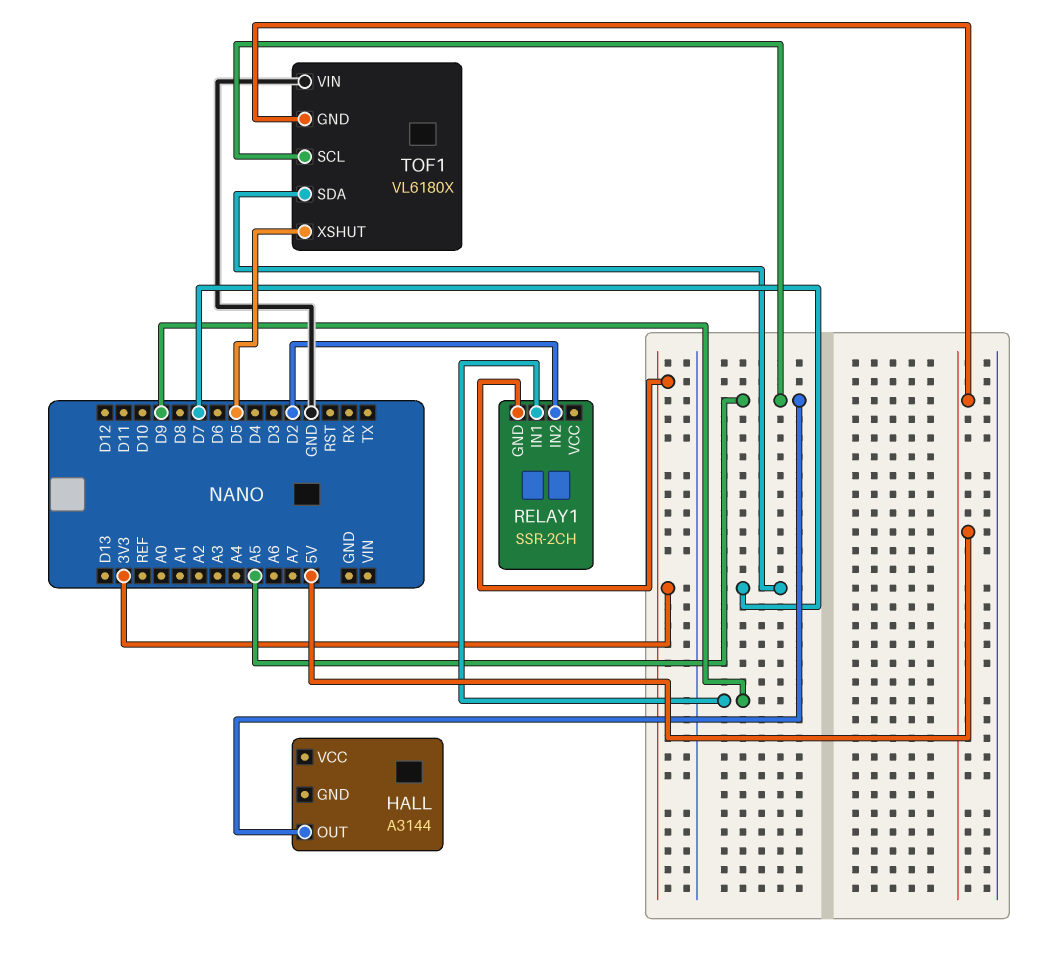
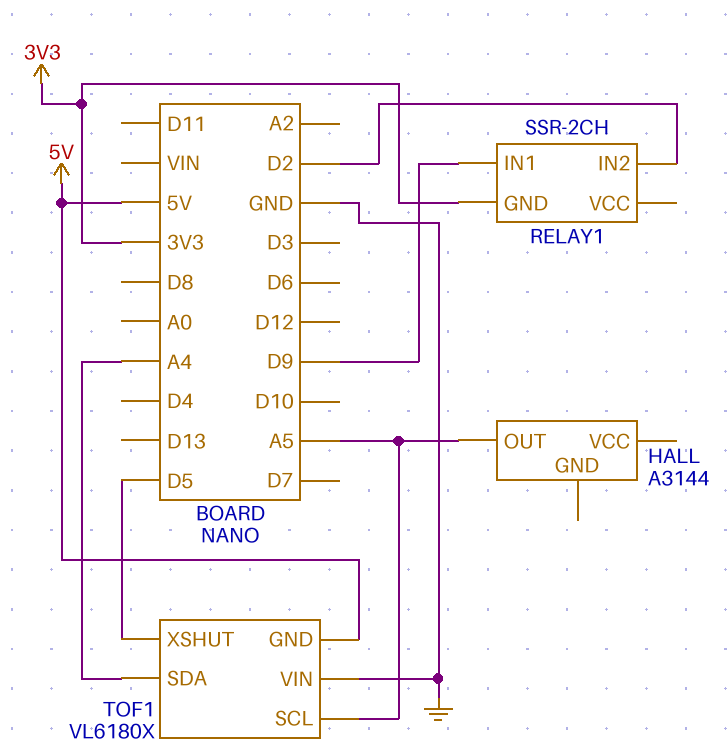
TOF1 pin SDA: D7 -> A4

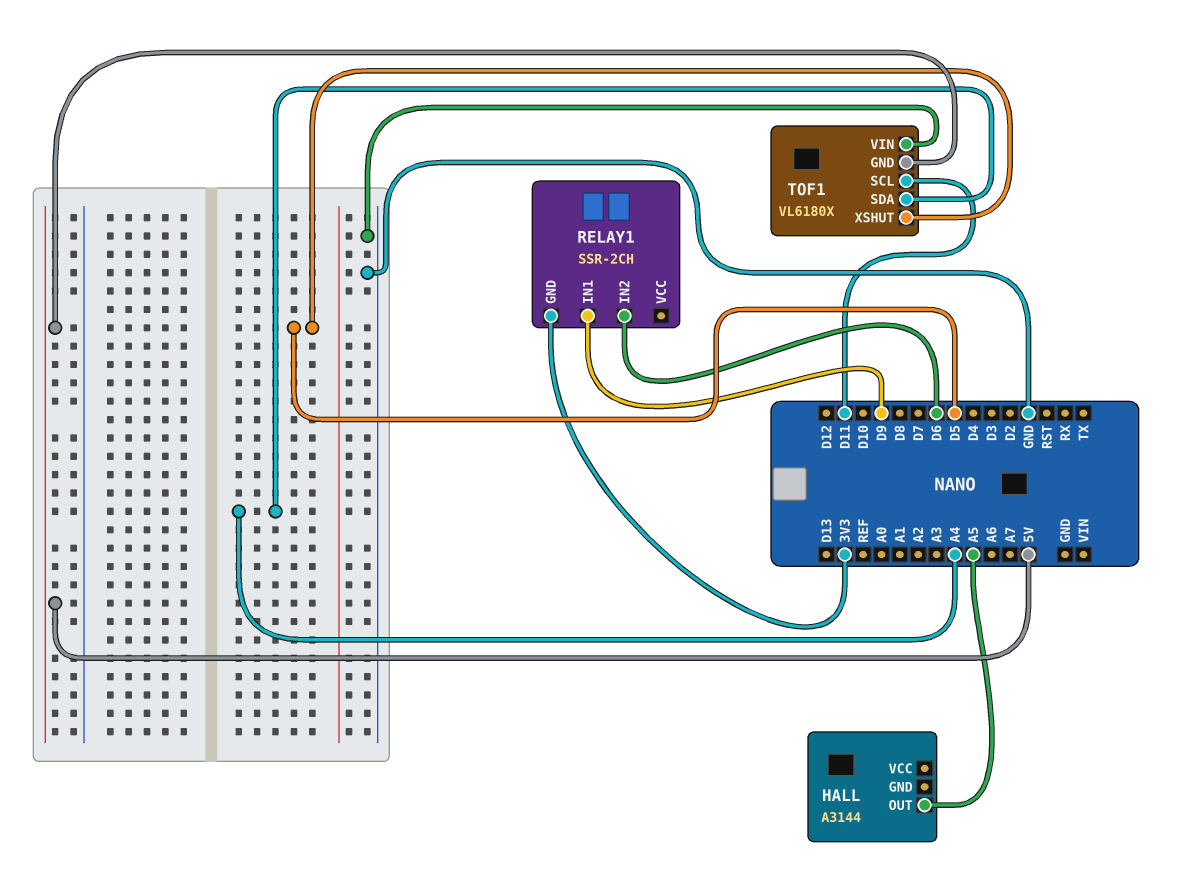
RELAY1 pin IN2: D2 -> D6
TOF1 pin SCL: A5 -> D11

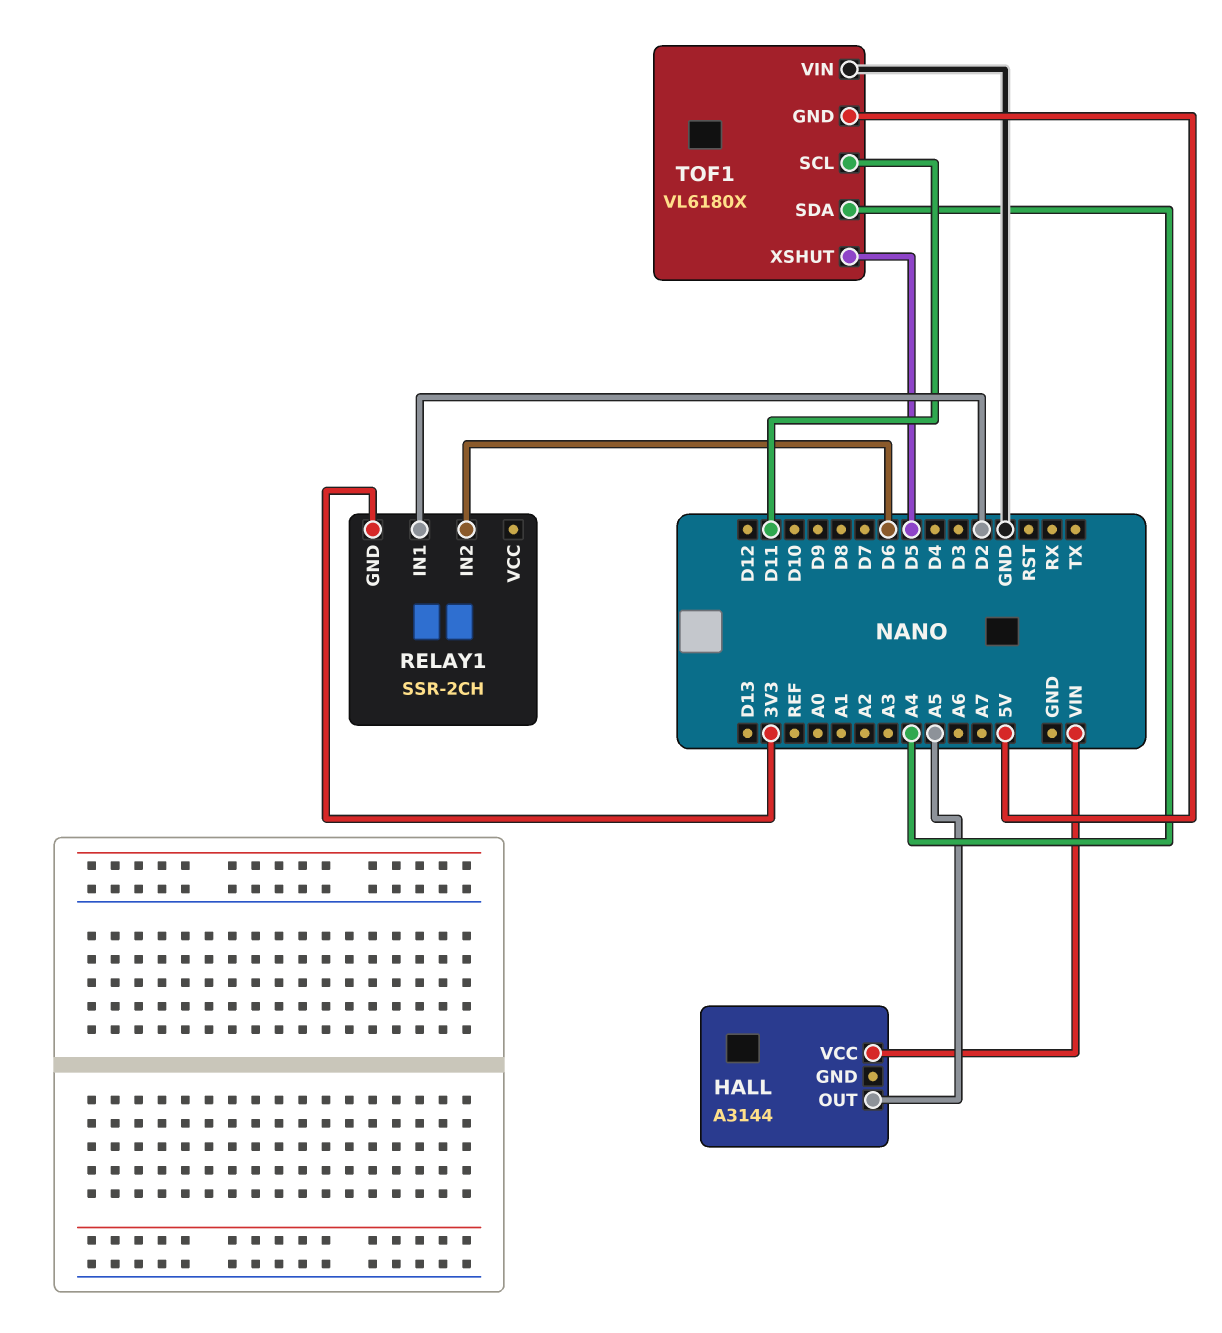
HALL pin VCC: none -> VIN
RELAY1 pin IN1: D9 -> D2

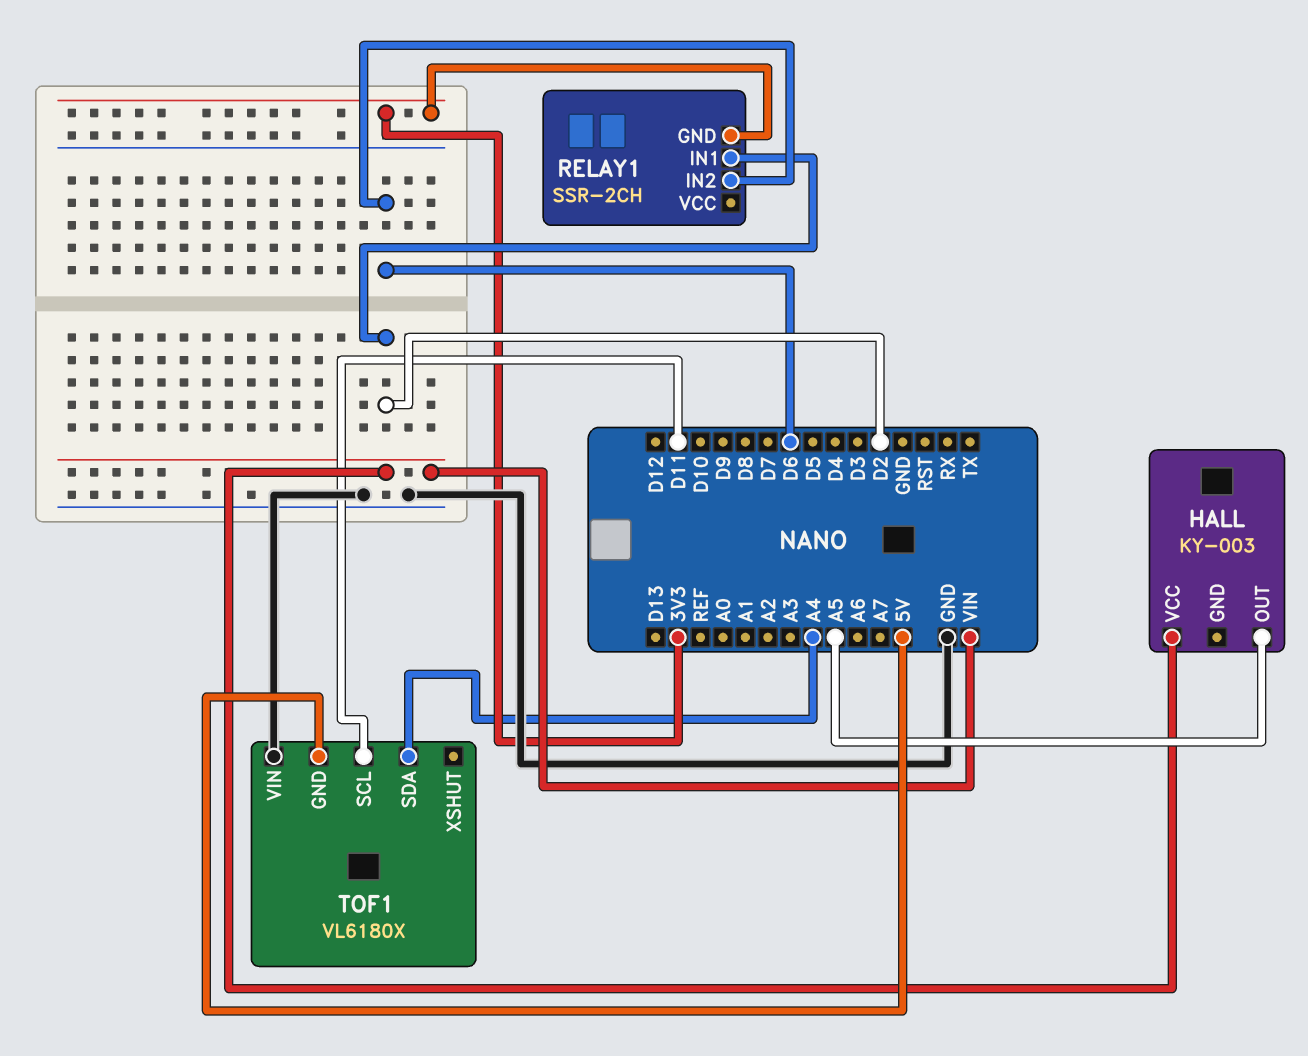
HALL: A3144 -> KY-003
TOF1 pin XSHUT: D5 -> none

